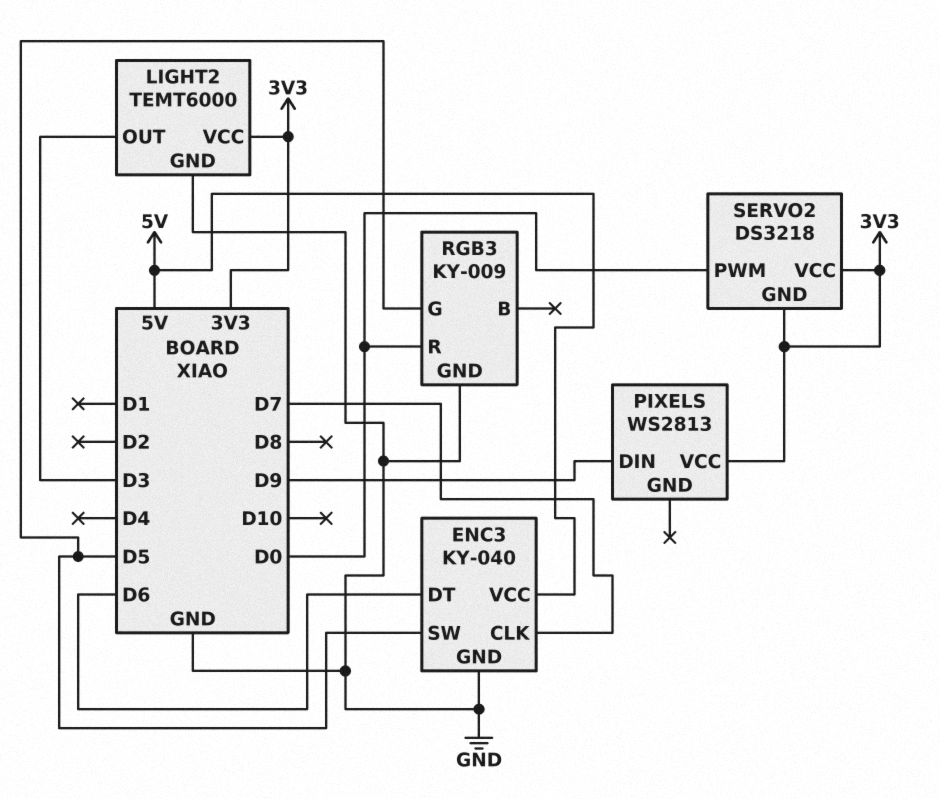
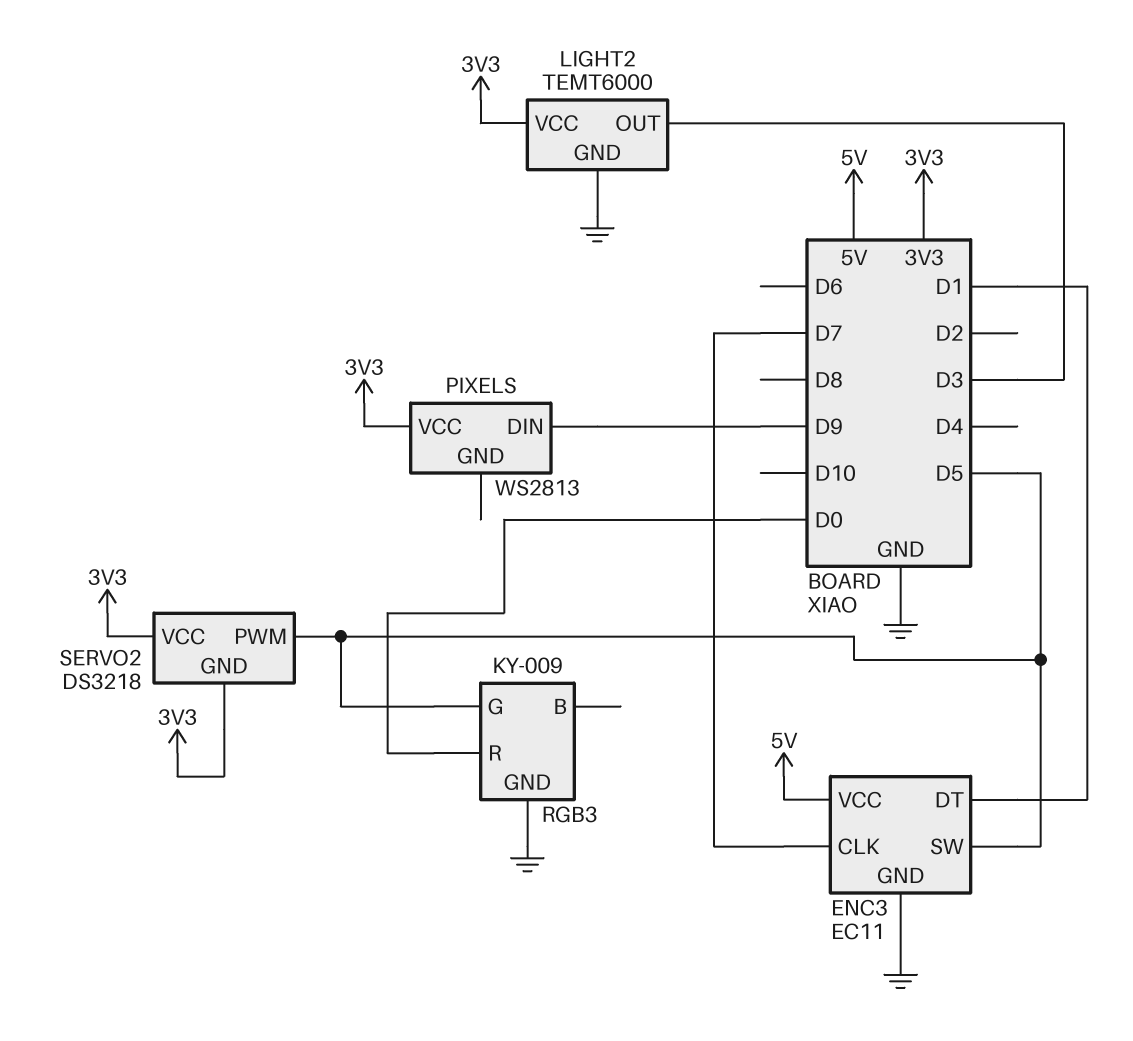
ENC3: KY-040 -> EC11
ENC3 pin DT: D6 -> D1
SERVO2 pin PWM: D0 -> D5

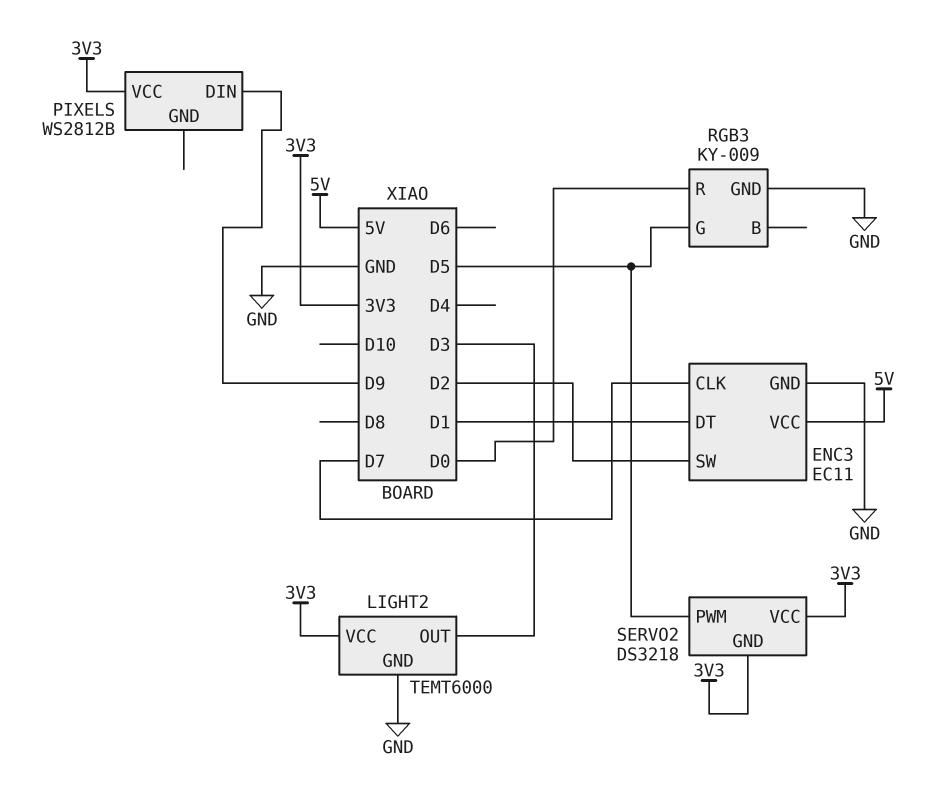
ENC3 pin SW: D5 -> D2
PIXELS: WS2813 -> WS2812B

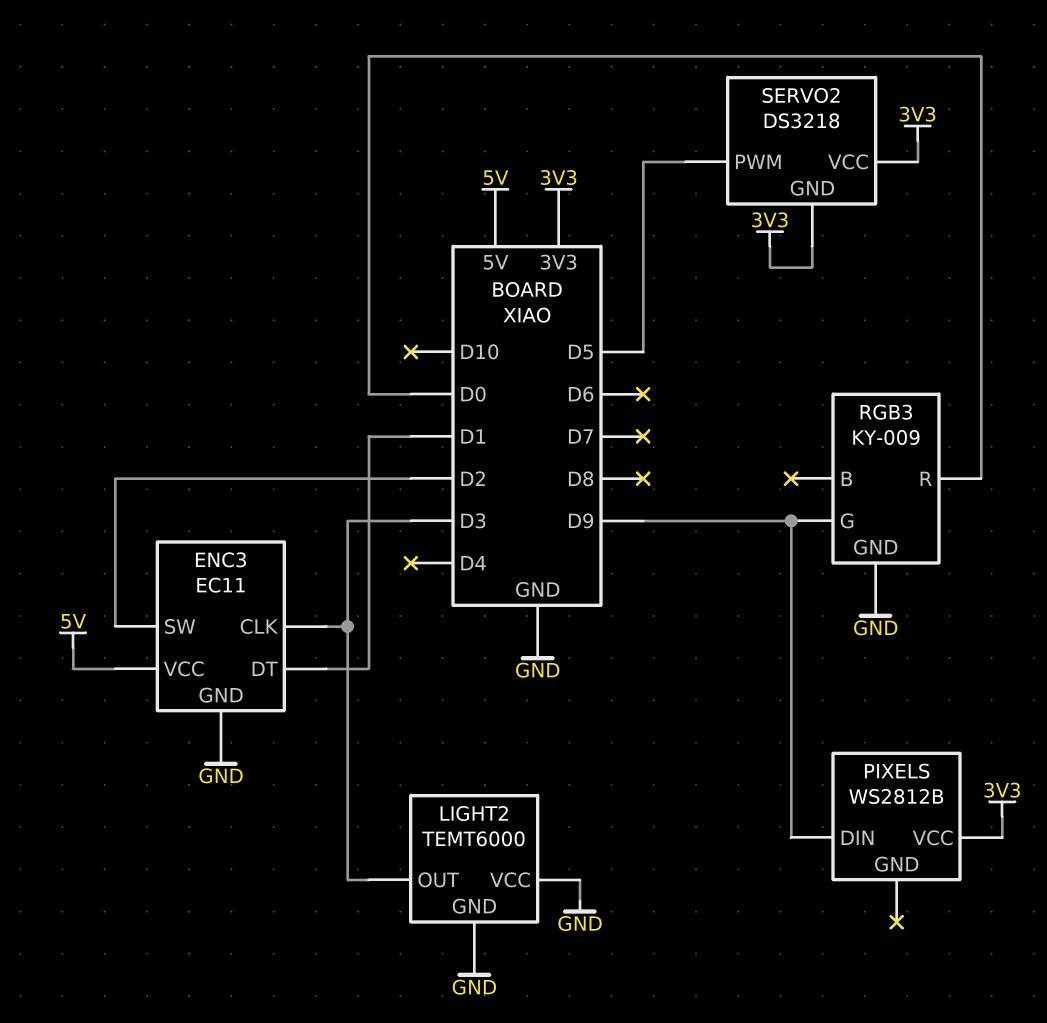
ENC3 pin CLK: D7 -> D3
LIGHT2 pin VCC: 3V3 -> GND
RGB3 pin G: D5 -> D9

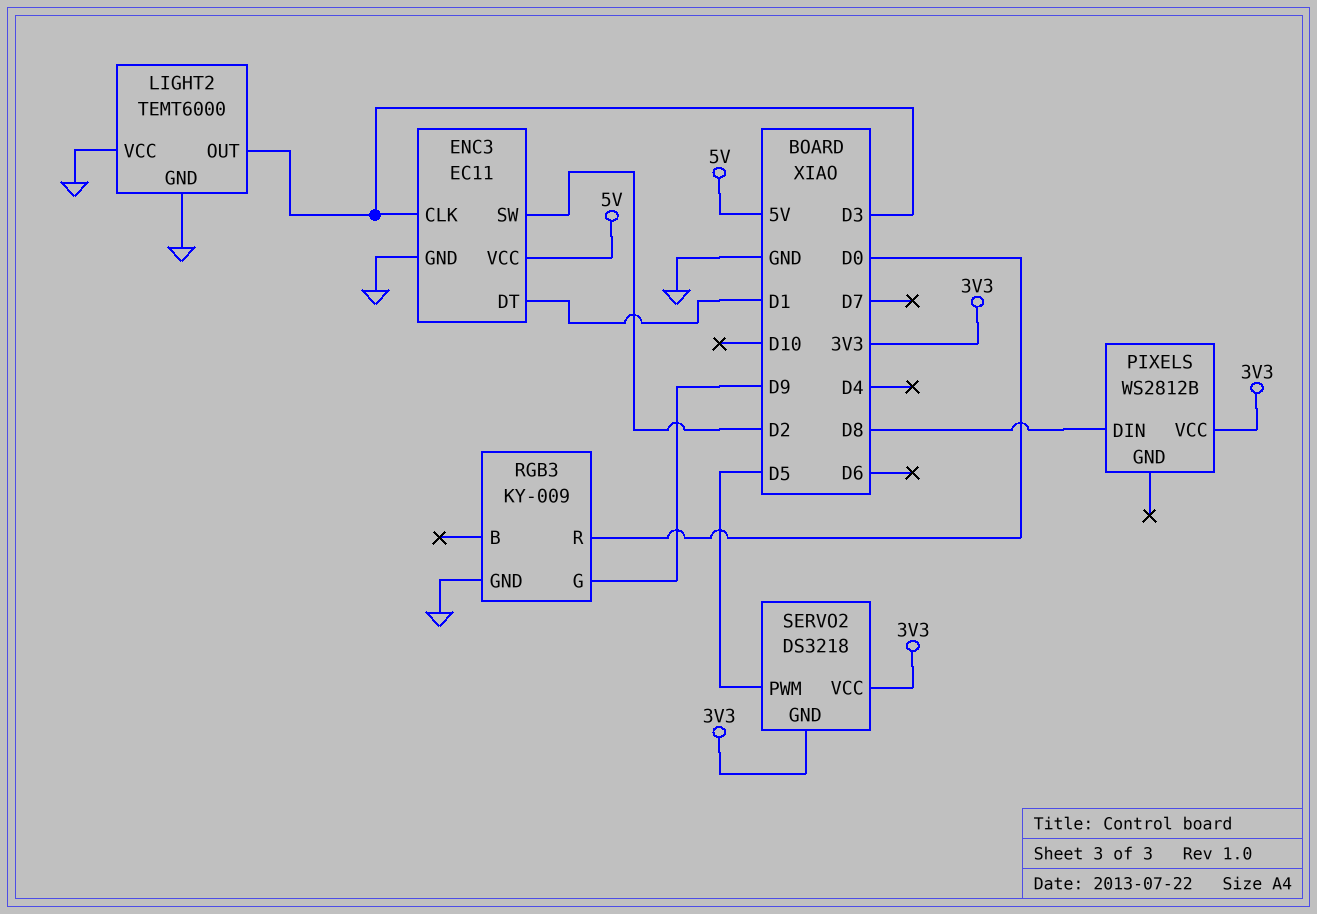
PIXELS pin DIN: D9 -> D8

